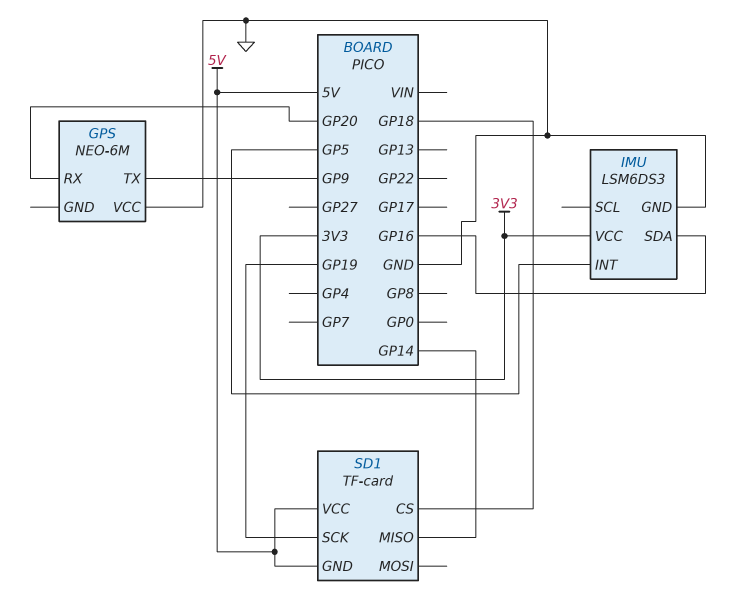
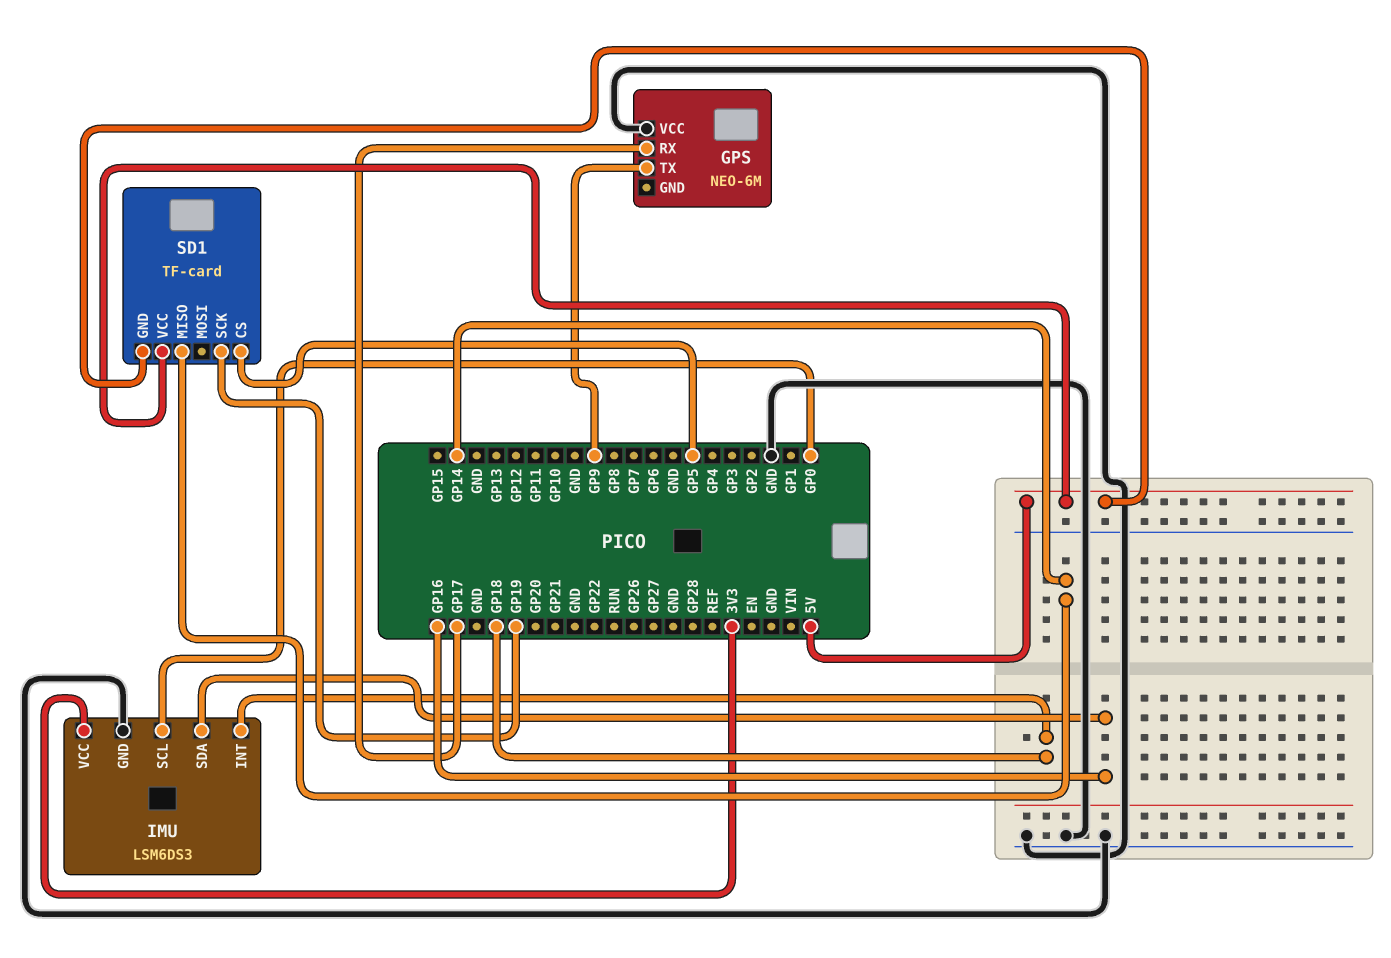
GPS pin RX: GP20 -> GP17
IMU pin INT: GP5 -> GP18
IMU pin SCL: none -> GP0
SD1 pin CS: GP18 -> GP5

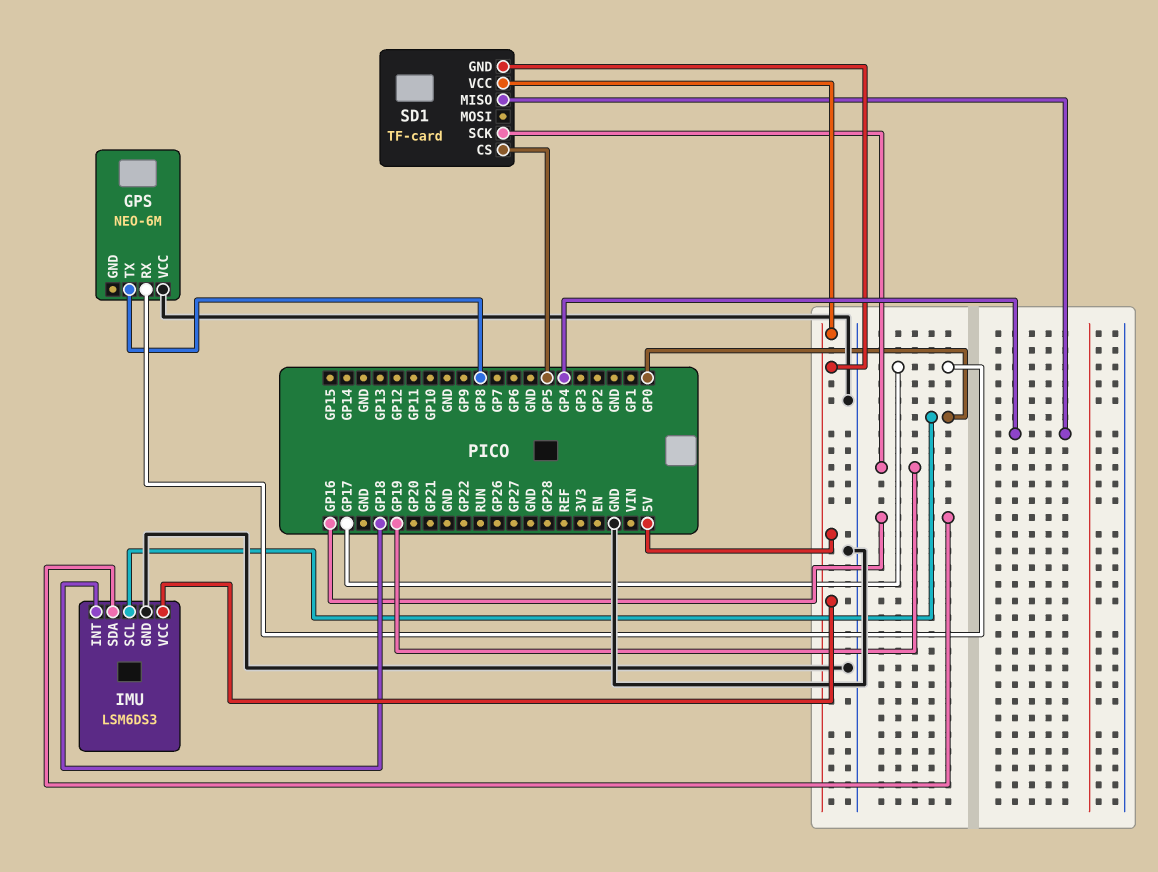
GPS pin TX: GP9 -> GP8
IMU pin VCC: 3V3 -> 5V
SD1 pin MISO: GP14 -> GP4

